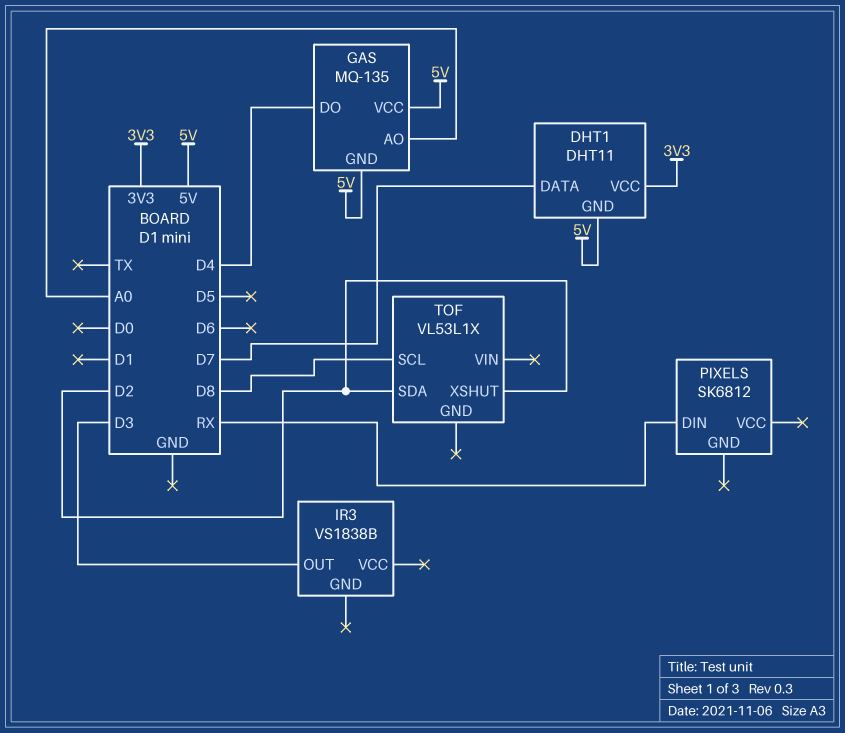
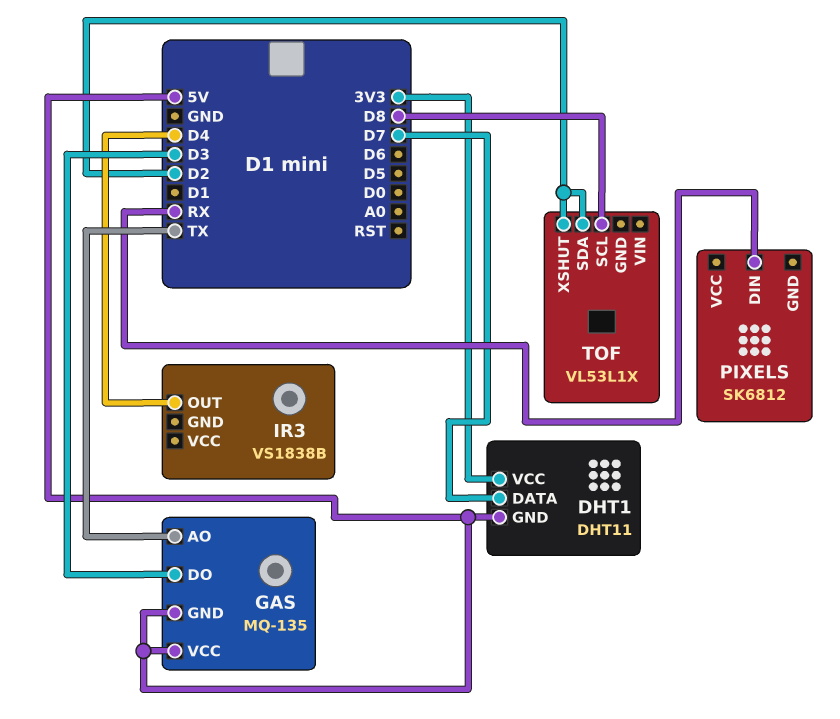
GAS pin AO: A0 -> TX
GAS pin DO: D4 -> D3
IR3 pin OUT: D3 -> D4

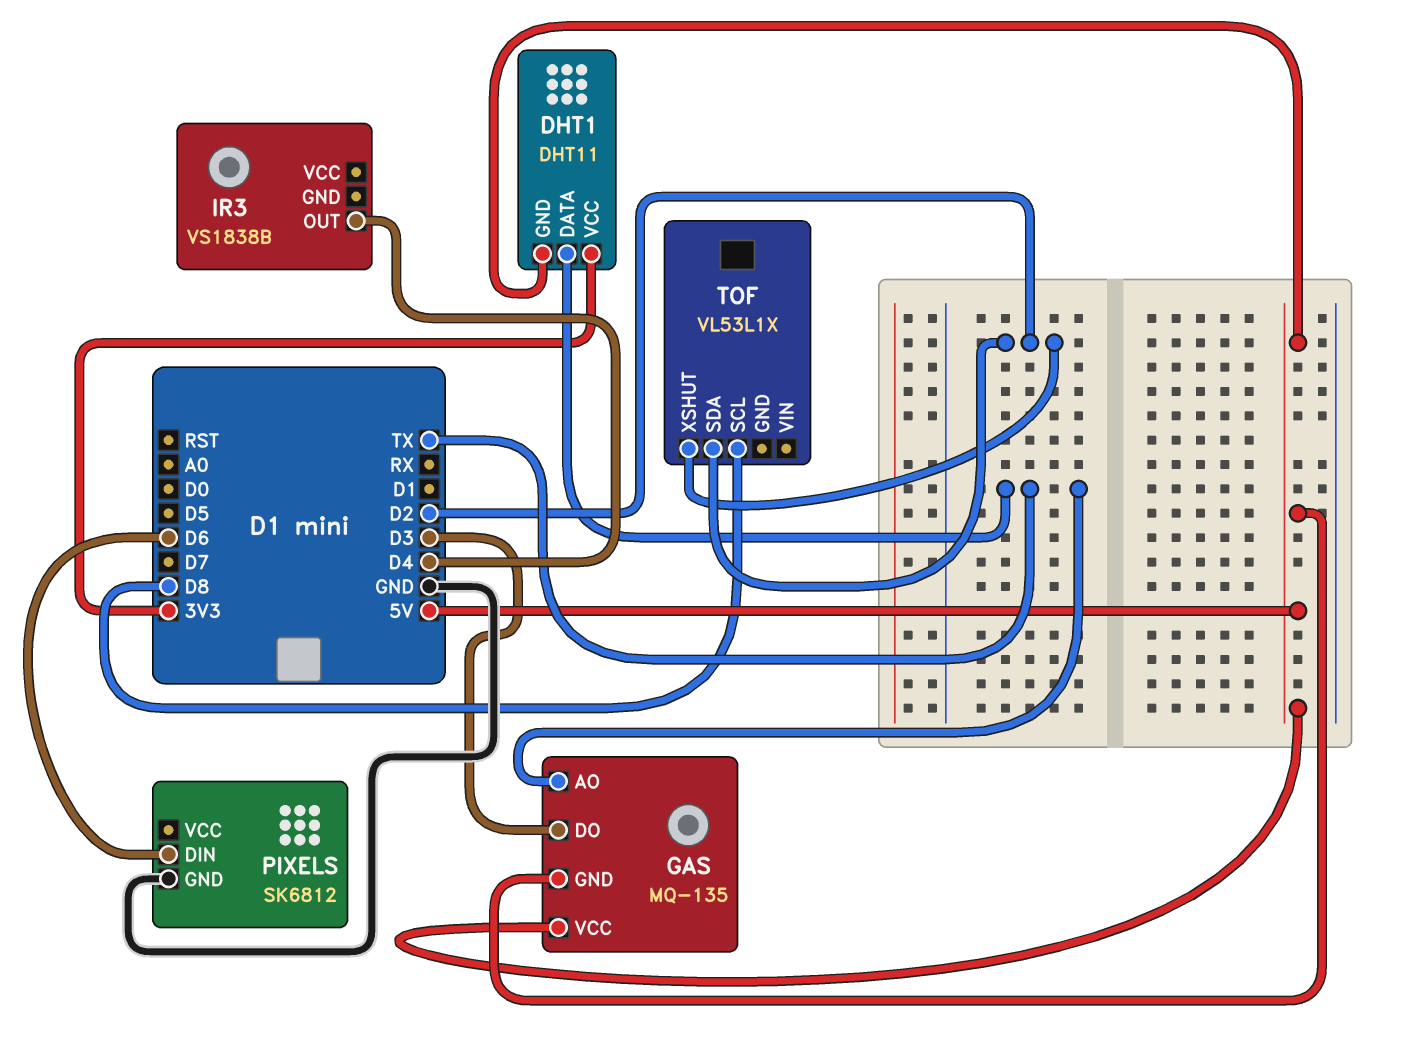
DHT1 pin DATA: D7 -> TX
PIXELS pin DIN: RX -> D6
PIXELS pin GND: none -> GND

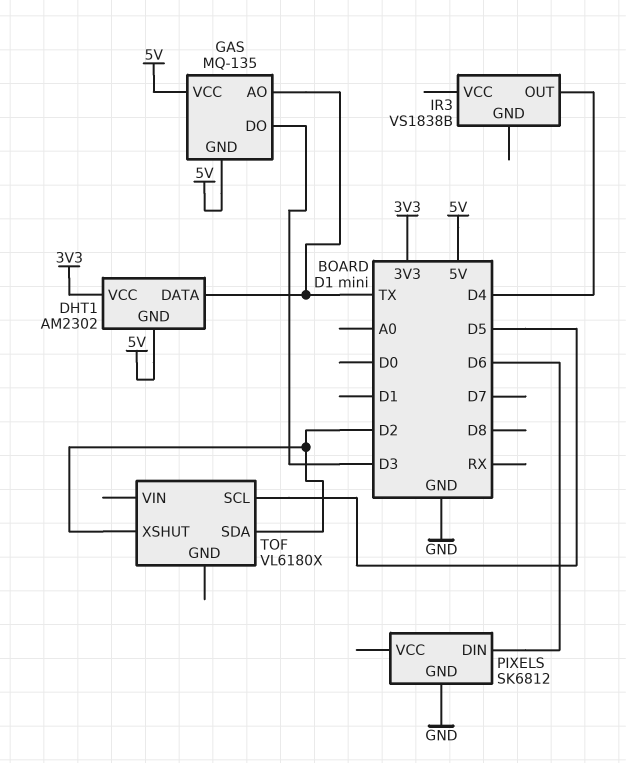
DHT1: DHT11 -> AM2302
TOF: VL53L1X -> VL6180X
TOF pin SCL: D8 -> D5

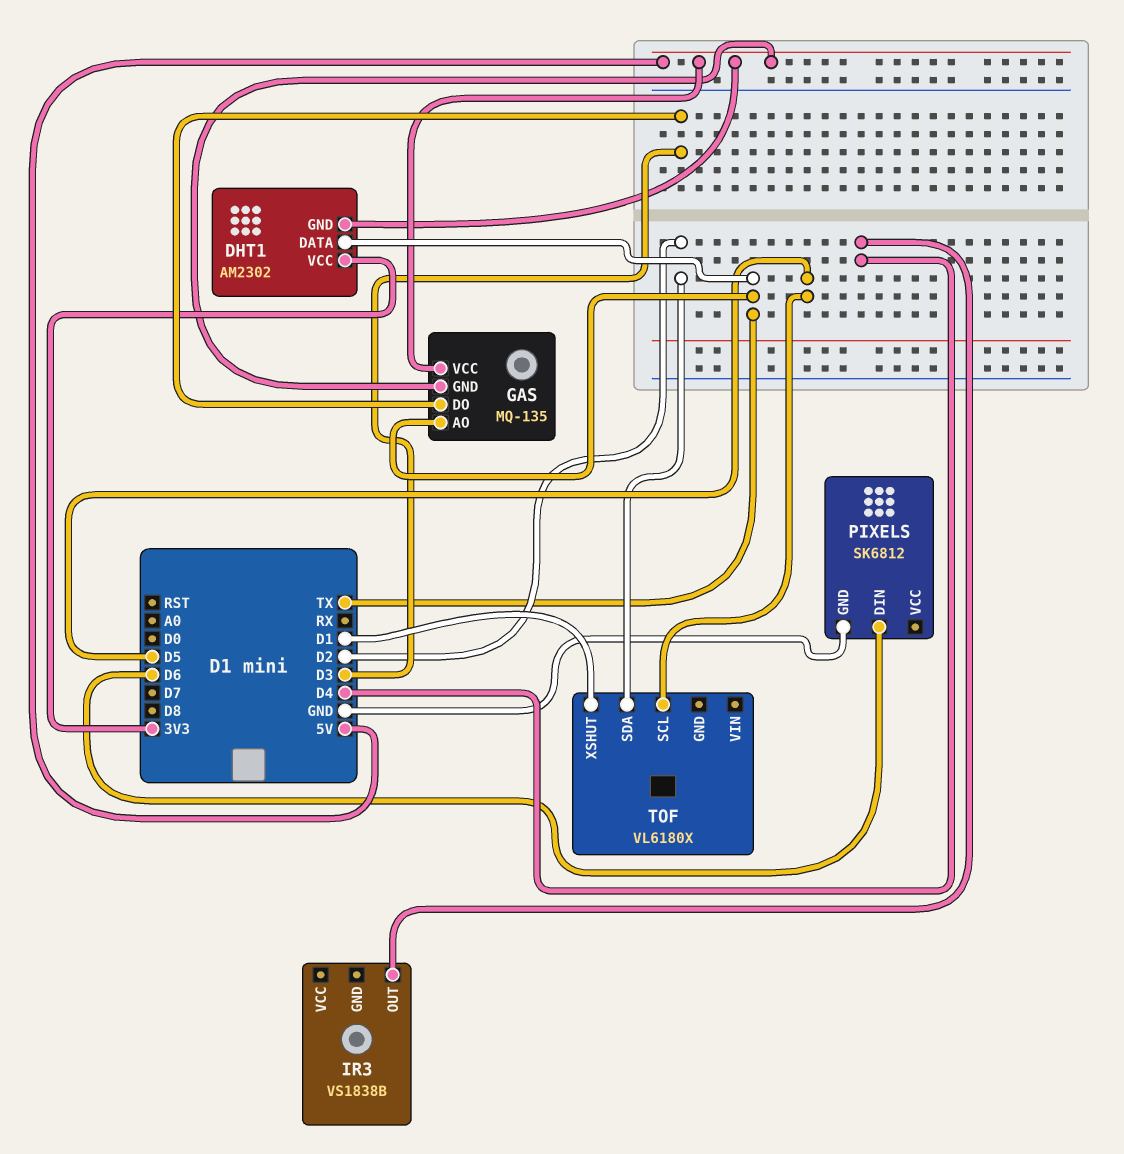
TOF pin XSHUT: D2 -> D1

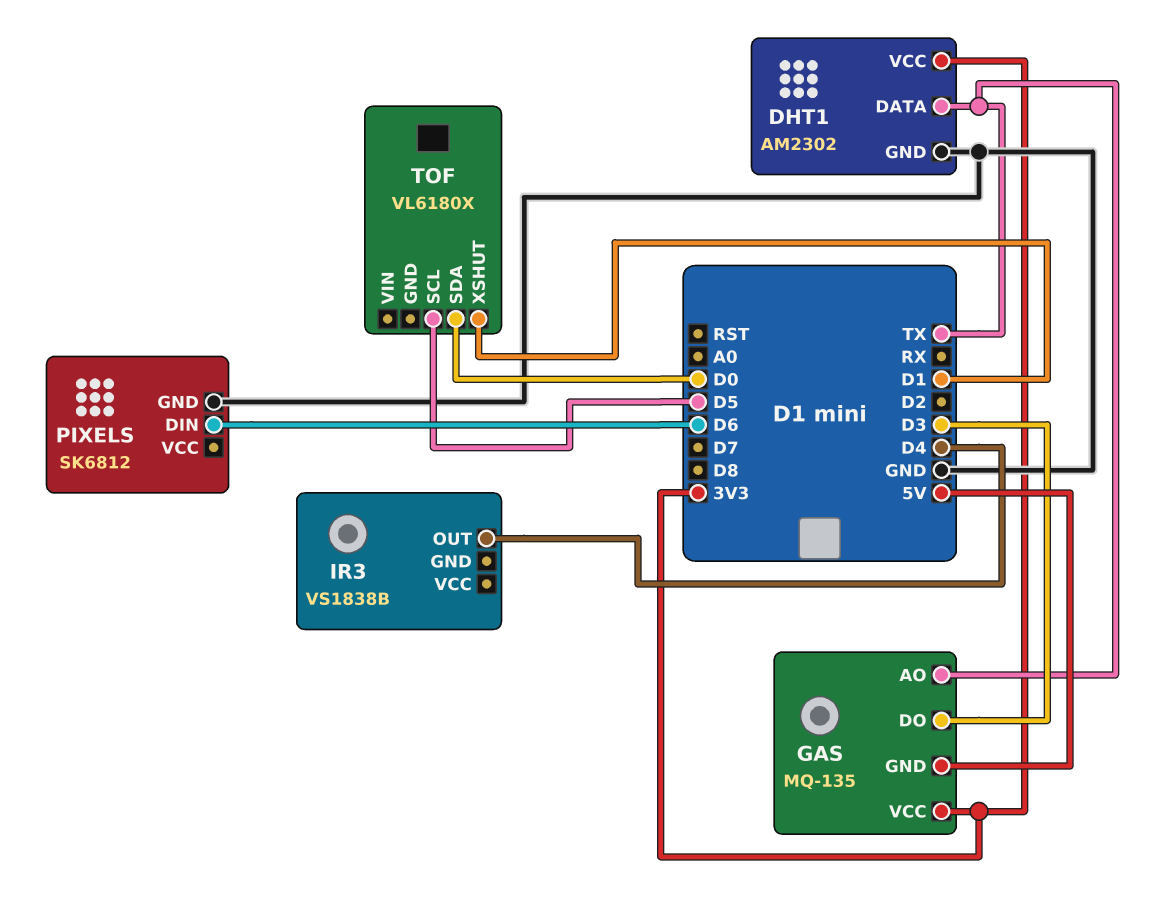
DHT1 pin GND: 5V -> GND
GAS pin VCC: 5V -> 3V3
TOF pin SDA: D2 -> D0

